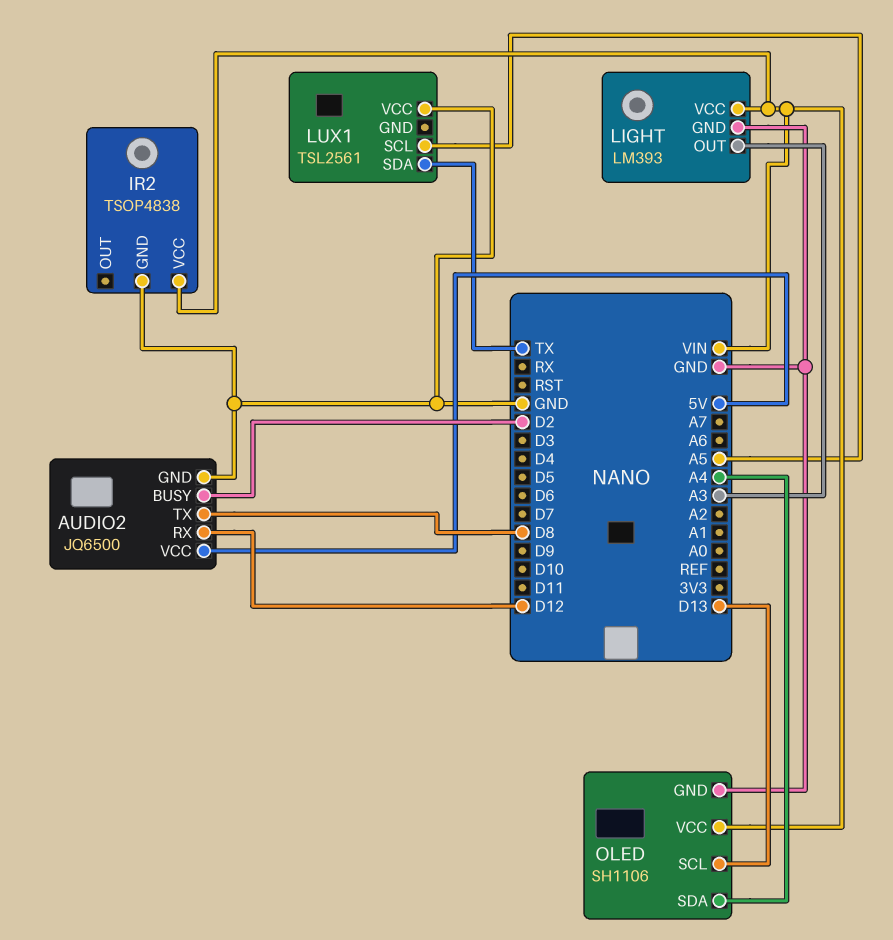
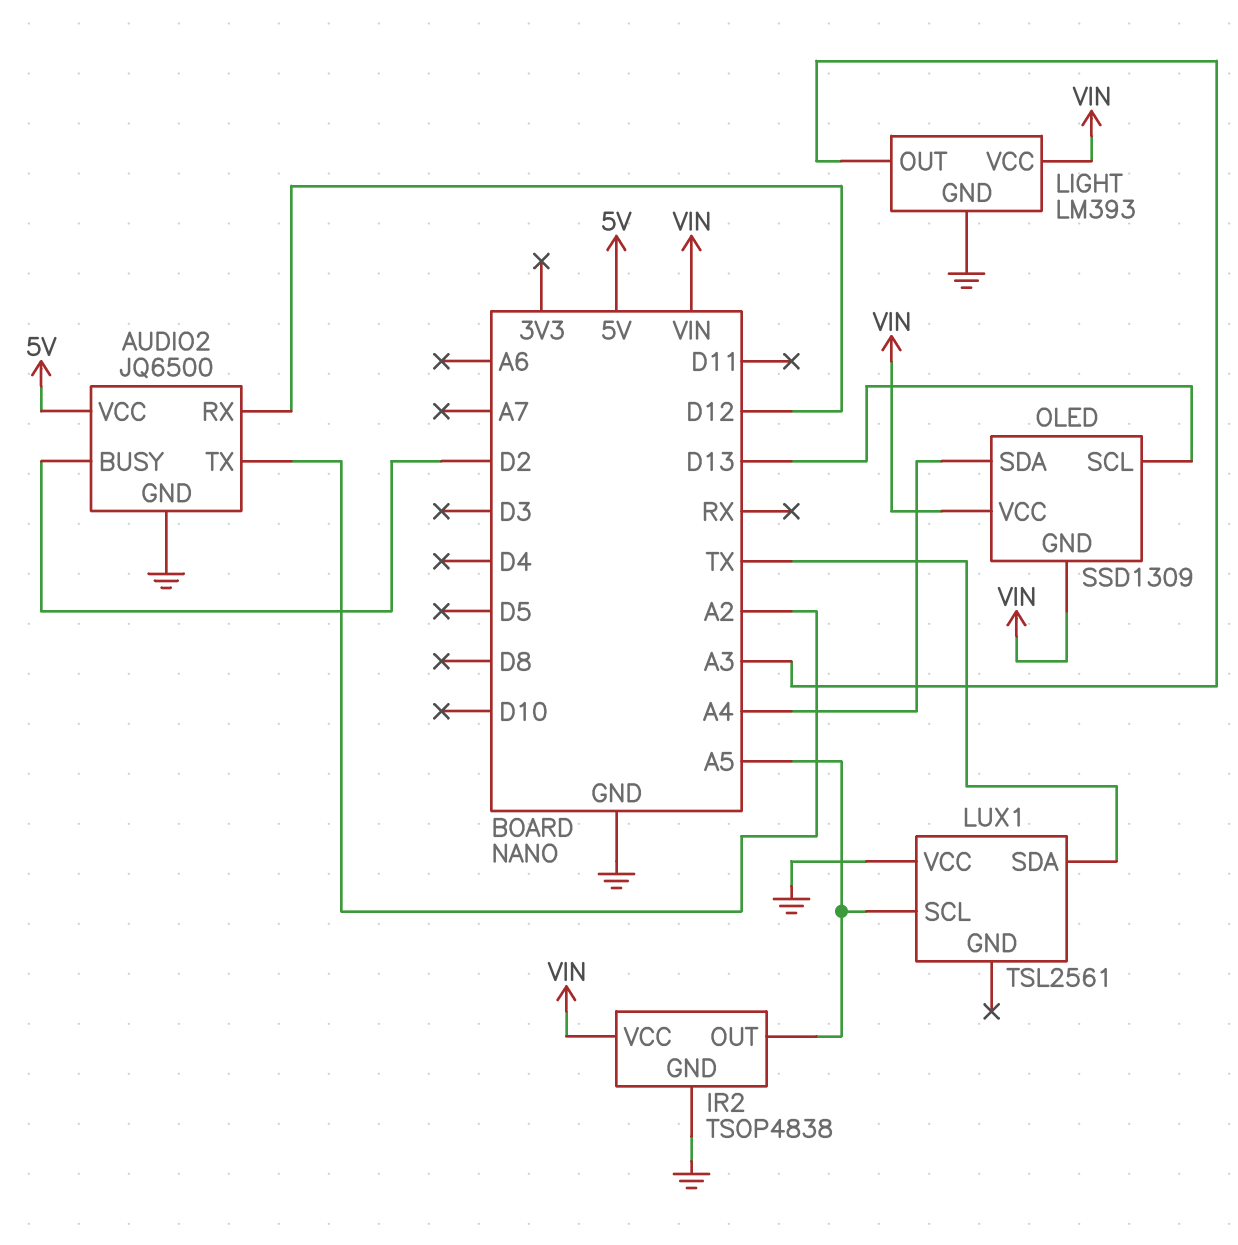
AUDIO2 pin TX: D8 -> A2
IR2 pin OUT: none -> A5
OLED: SH1106 -> SSD1309
OLED pin GND: GND -> VIN

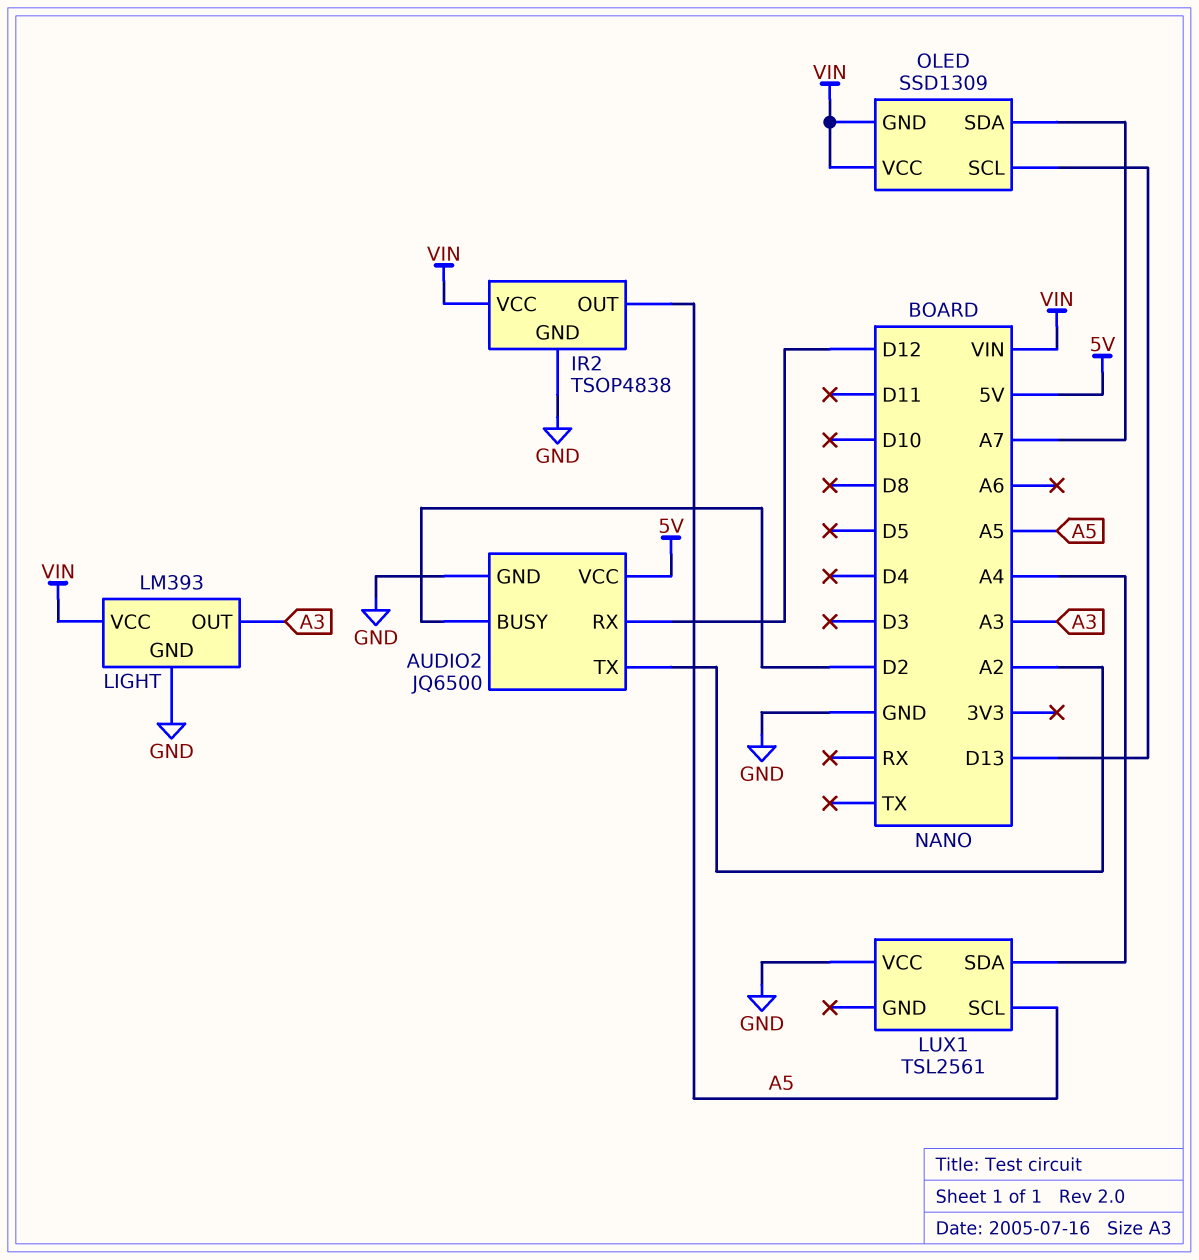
LUX1 pin SDA: TX -> A4
OLED pin SDA: A4 -> A7

